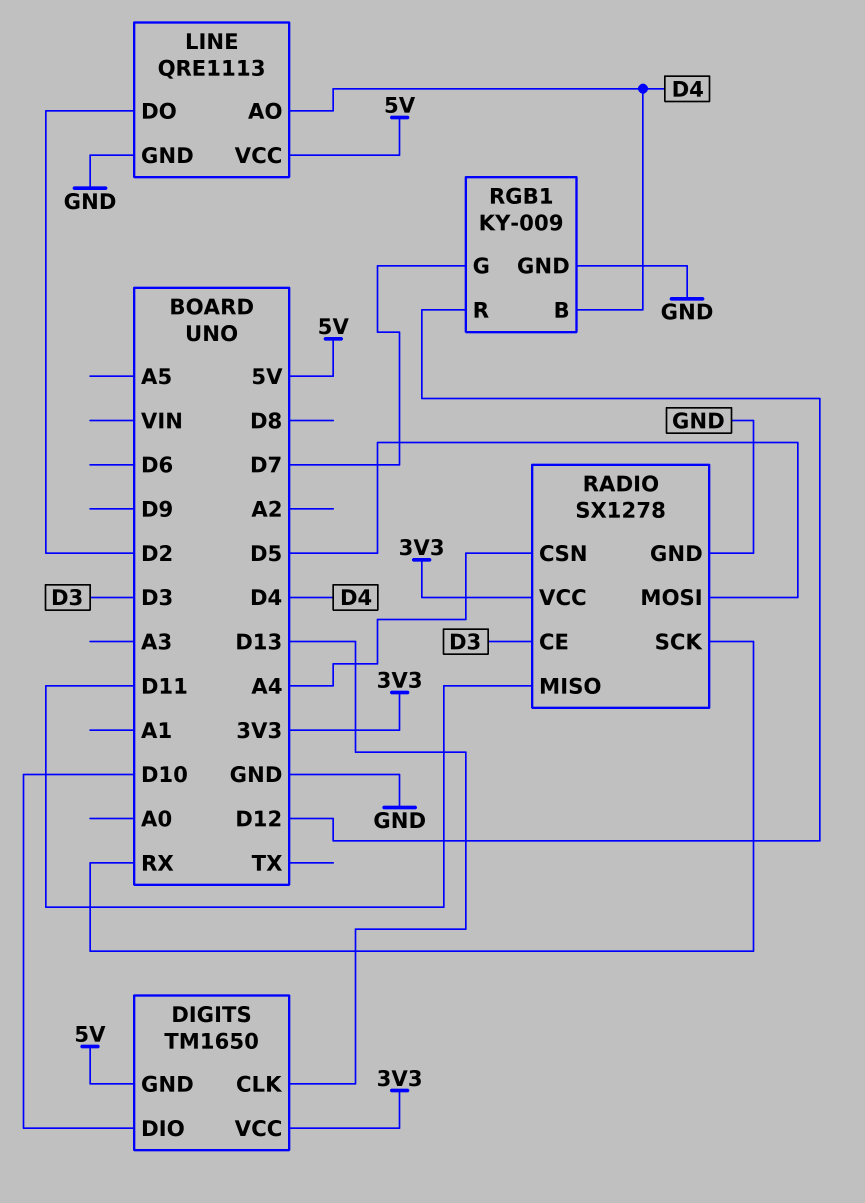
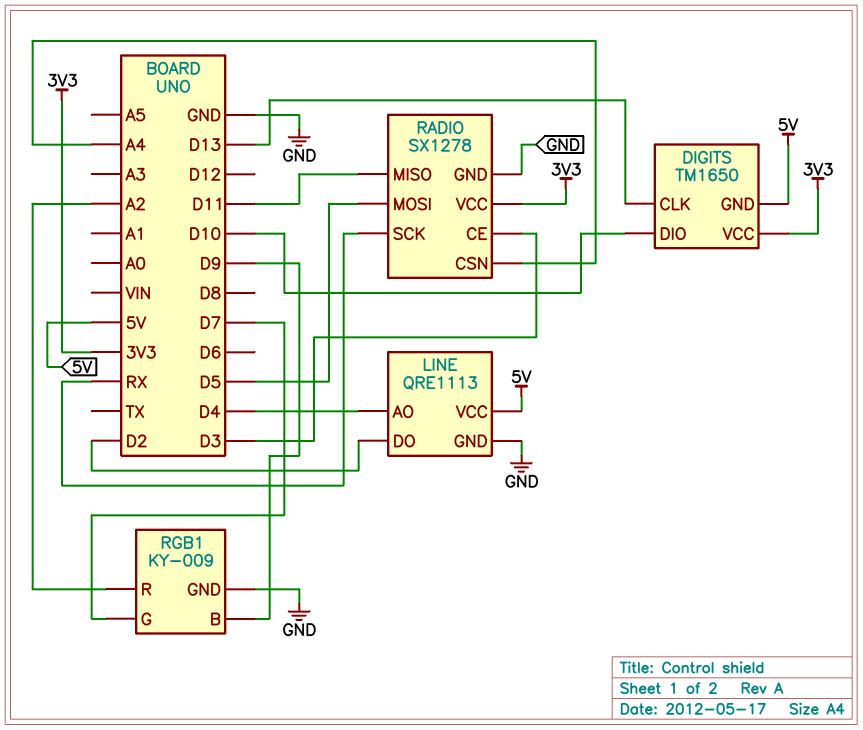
RGB1 pin B: D4 -> D9
RGB1 pin R: D12 -> A2

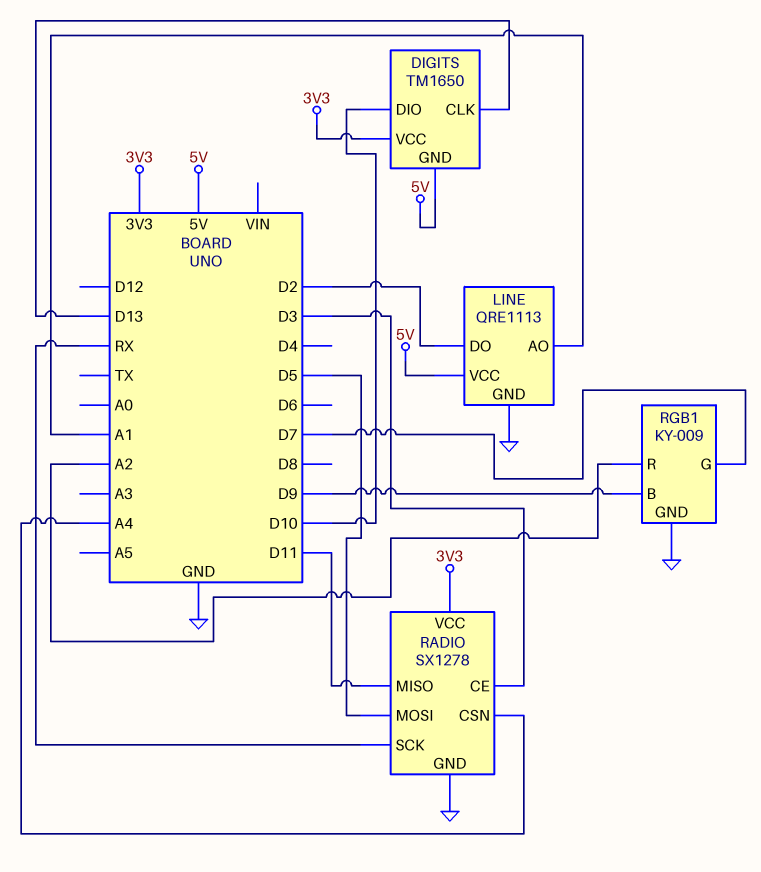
LINE pin AO: D4 -> A1

